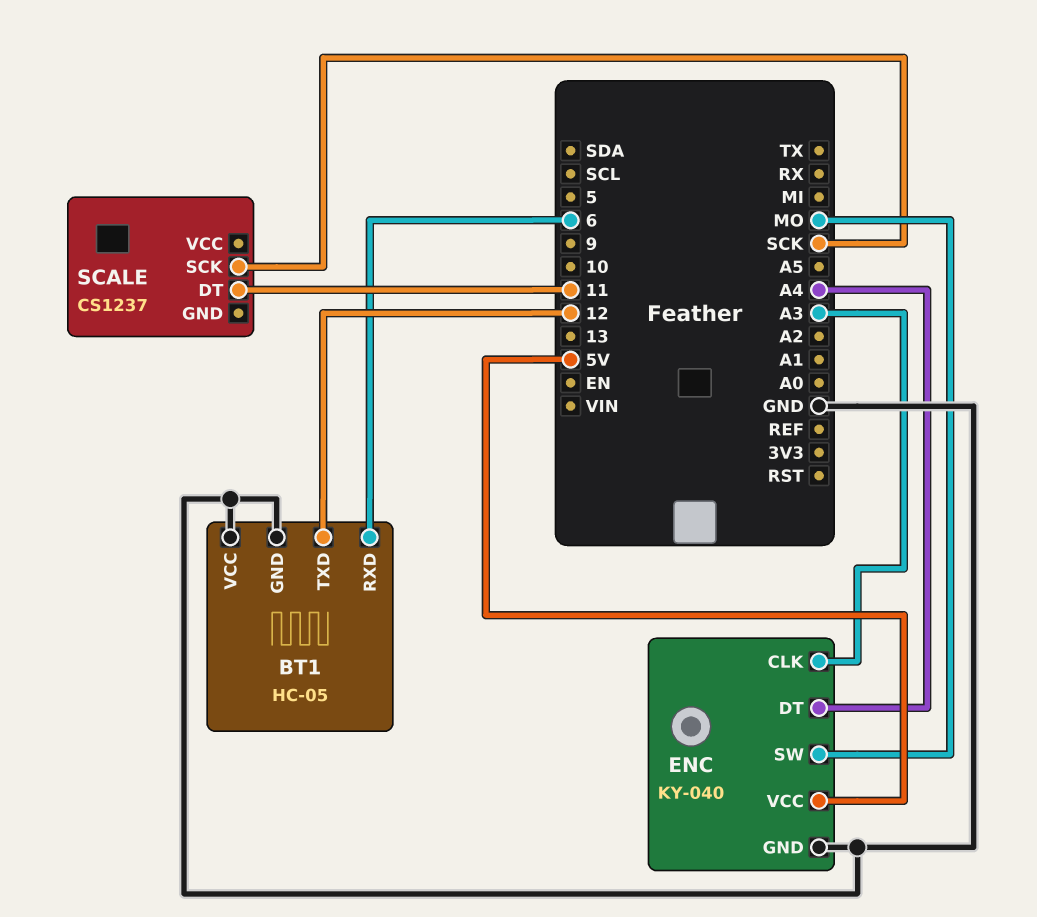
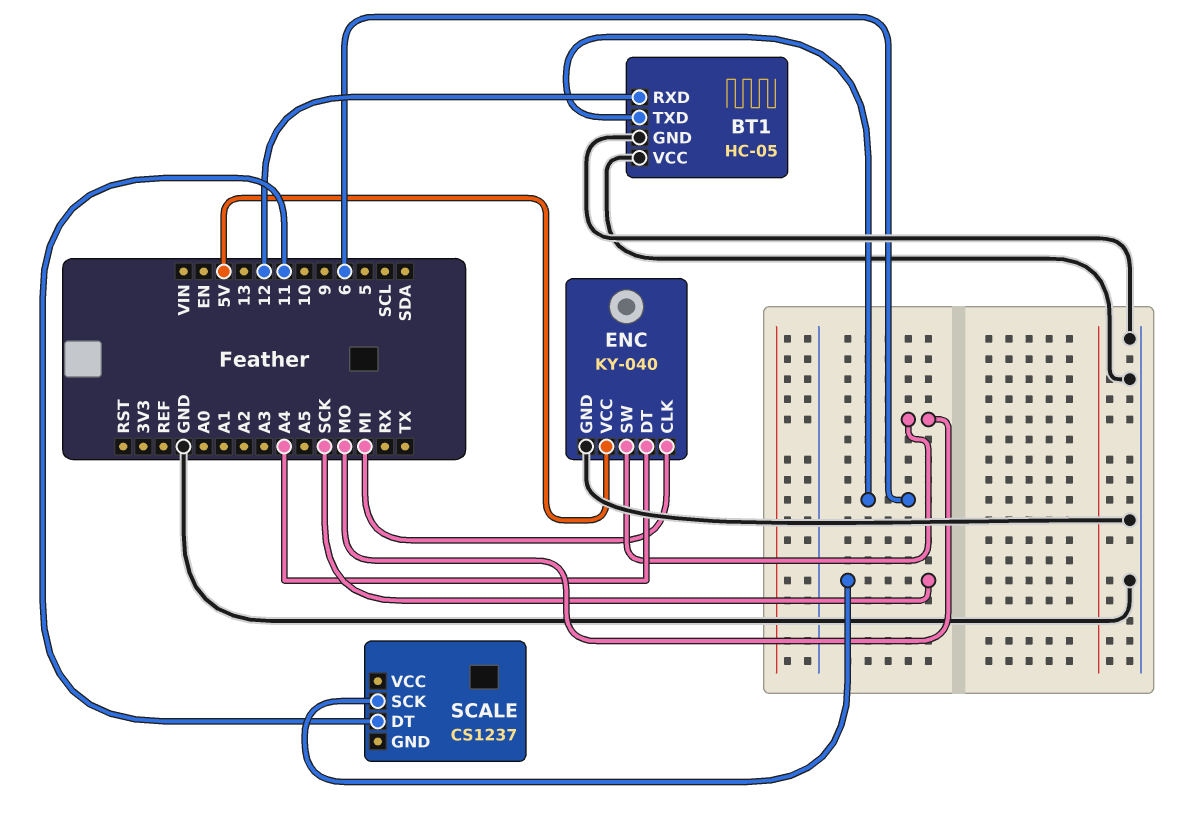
BT1 pin RXD: 6 -> 12
BT1 pin TXD: 12 -> 6
ENC pin CLK: A3 -> MI

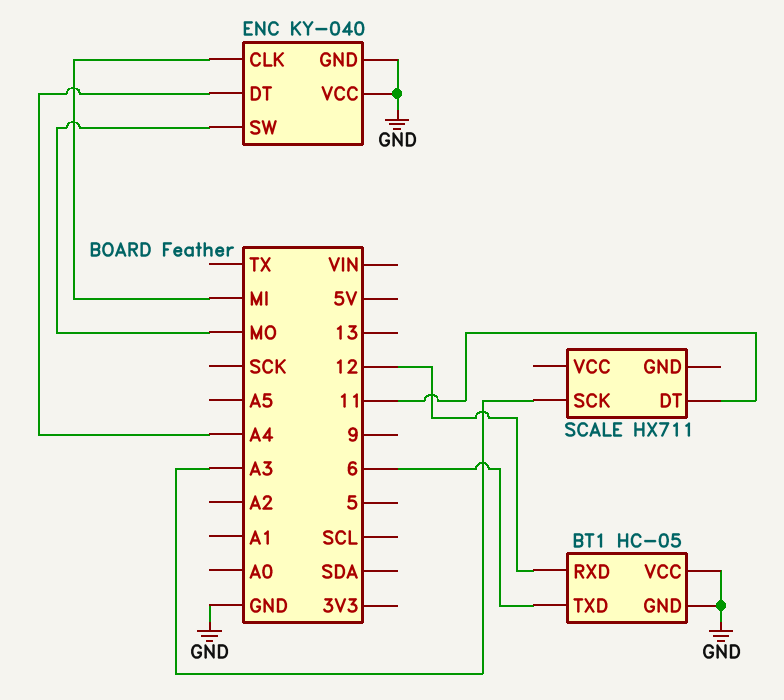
ENC pin VCC: 5V -> GND
SCALE: CS1237 -> HX711
SCALE pin SCK: SCK -> A3

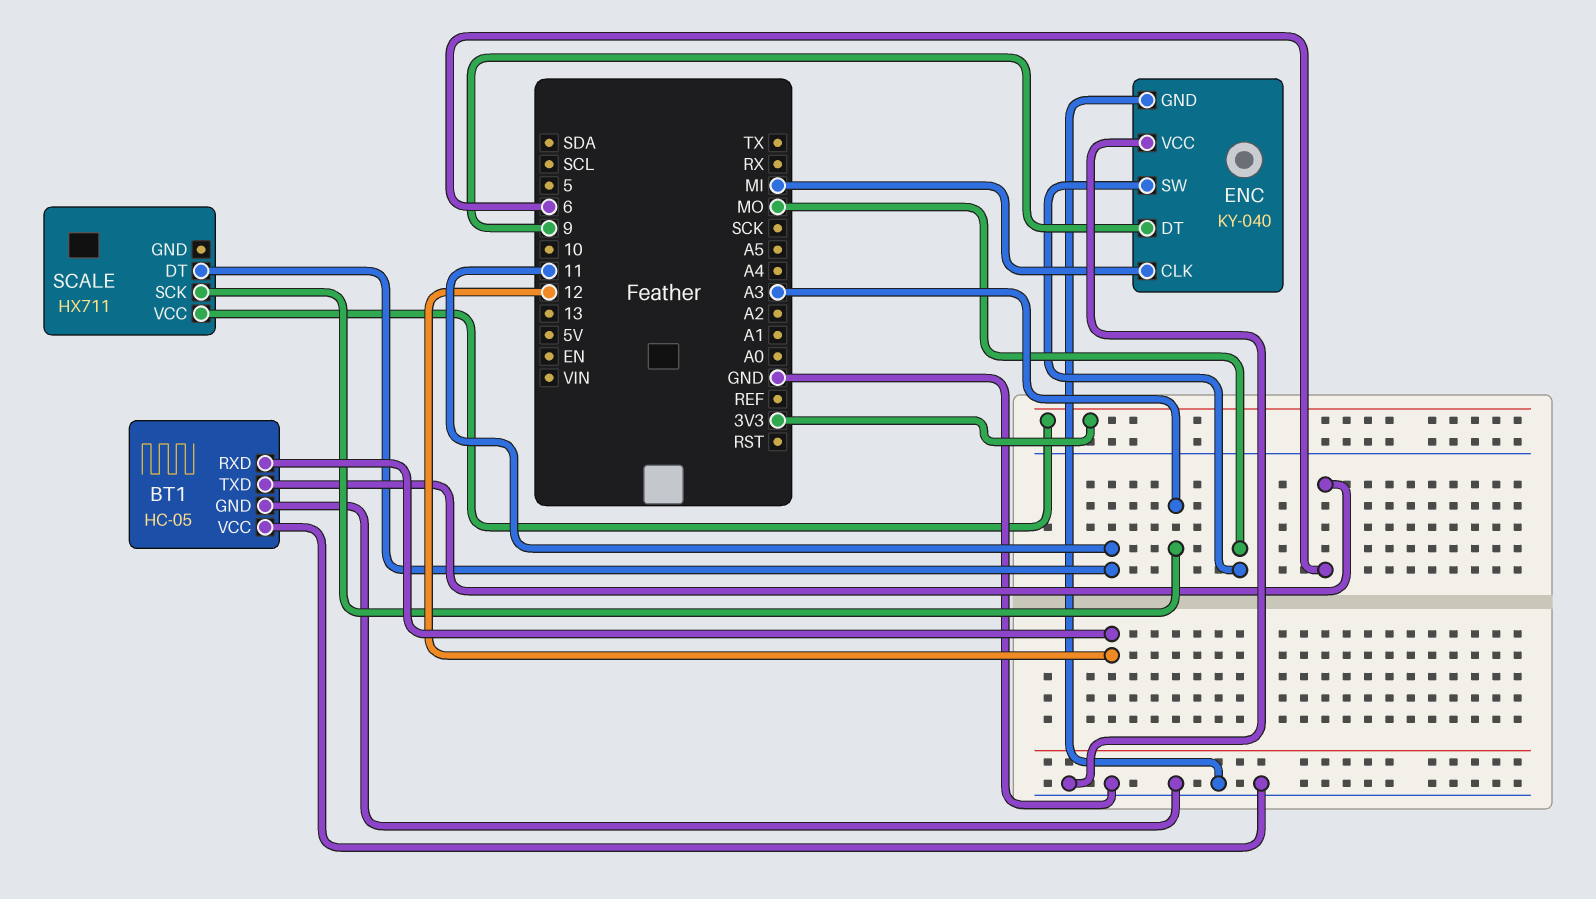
ENC pin DT: A4 -> 9
SCALE pin VCC: none -> 3V3

